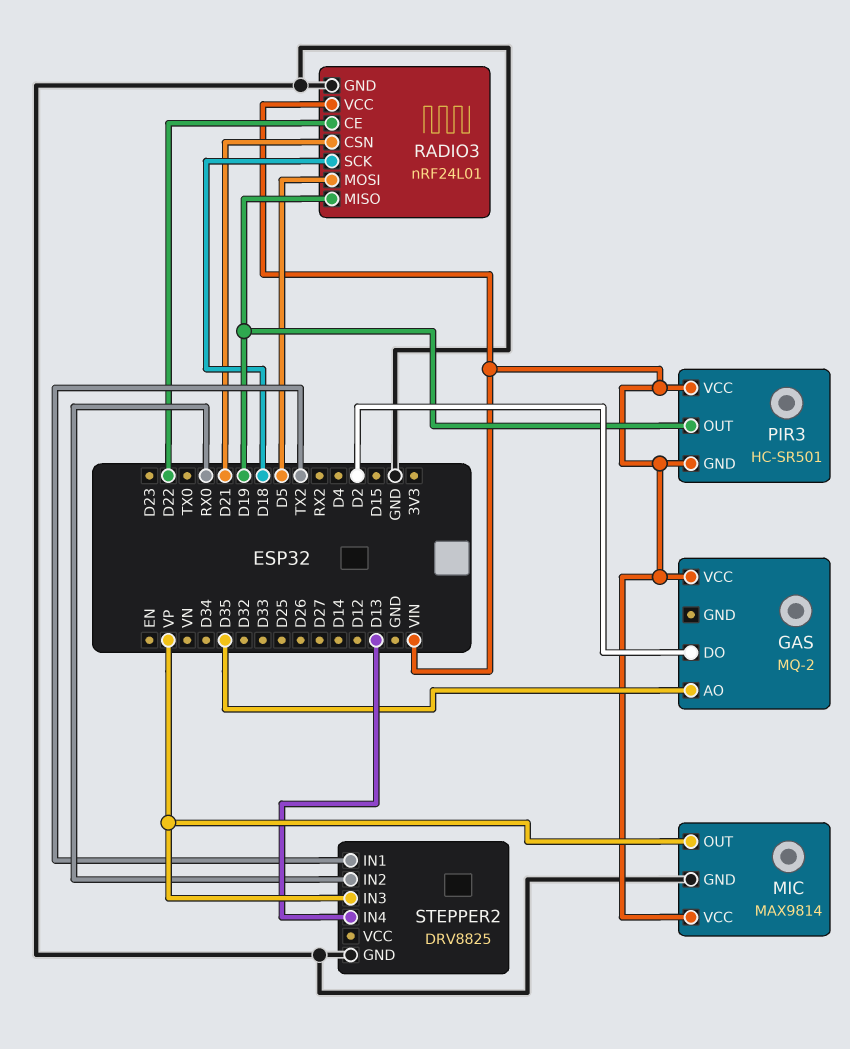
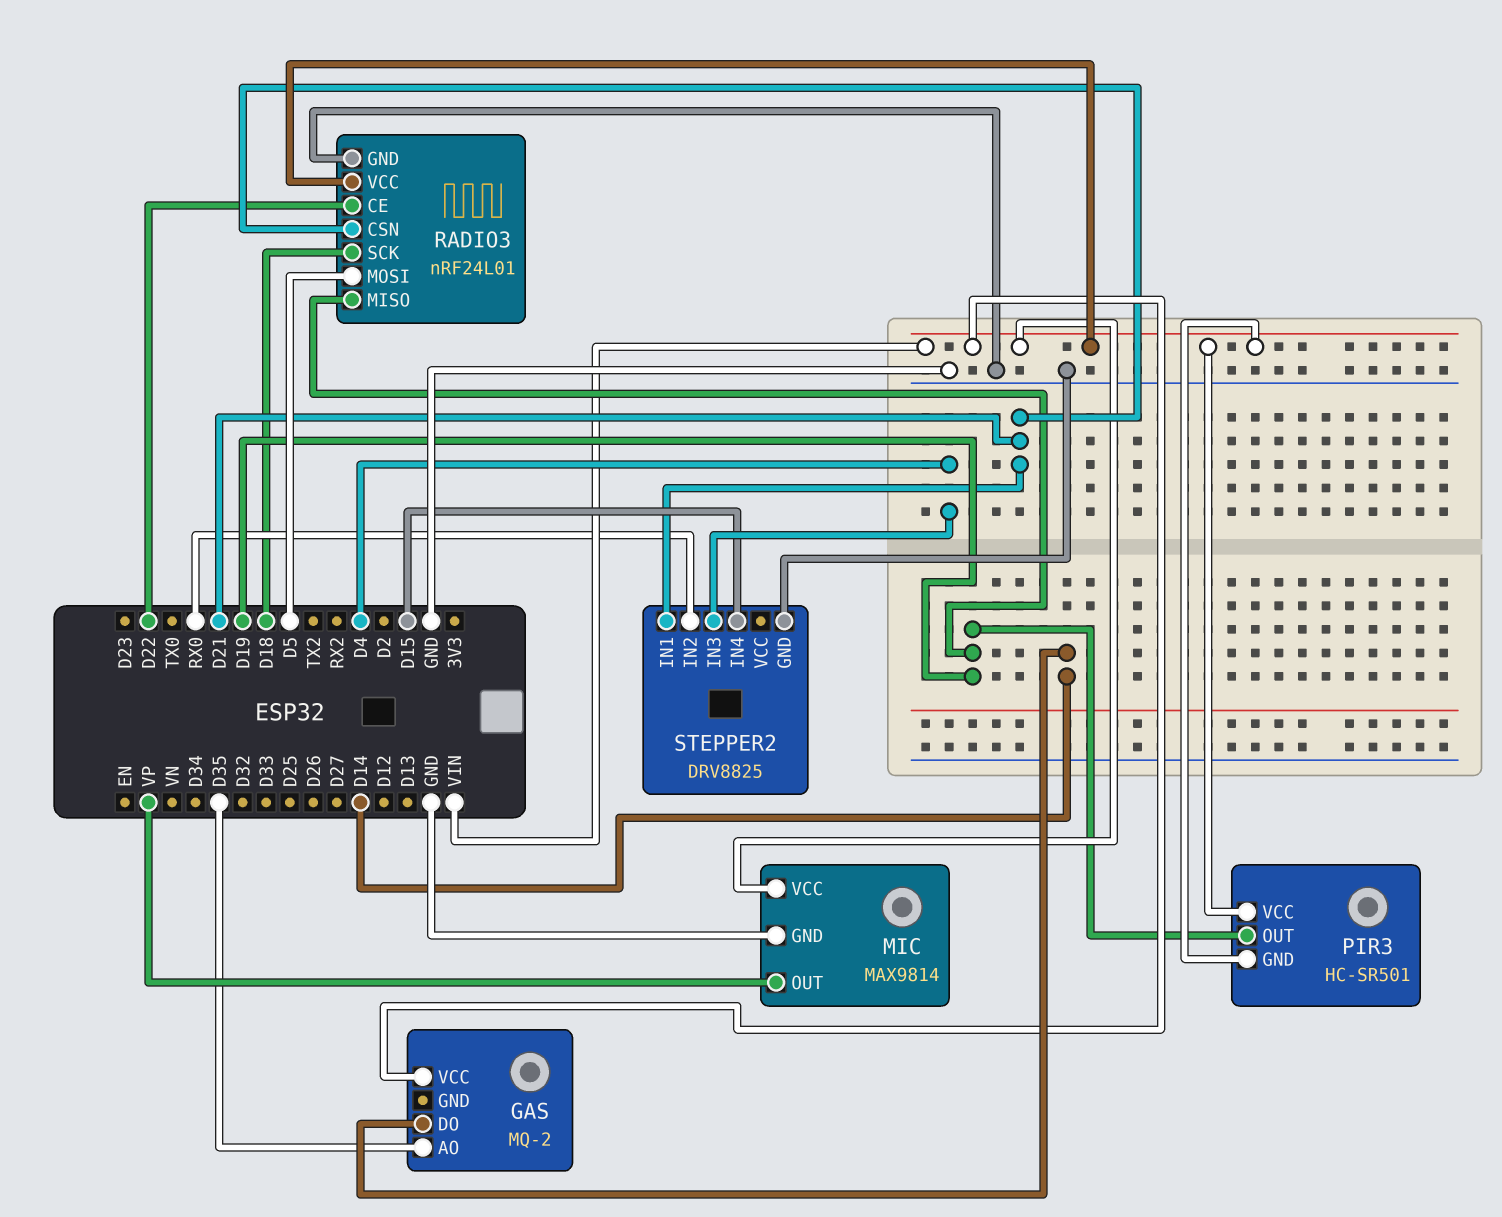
GAS pin DO: D2 -> D14
STEPPER2 pin IN1: TX2 -> D21
STEPPER2 pin IN3: VP -> D4
STEPPER2 pin IN4: D13 -> D15

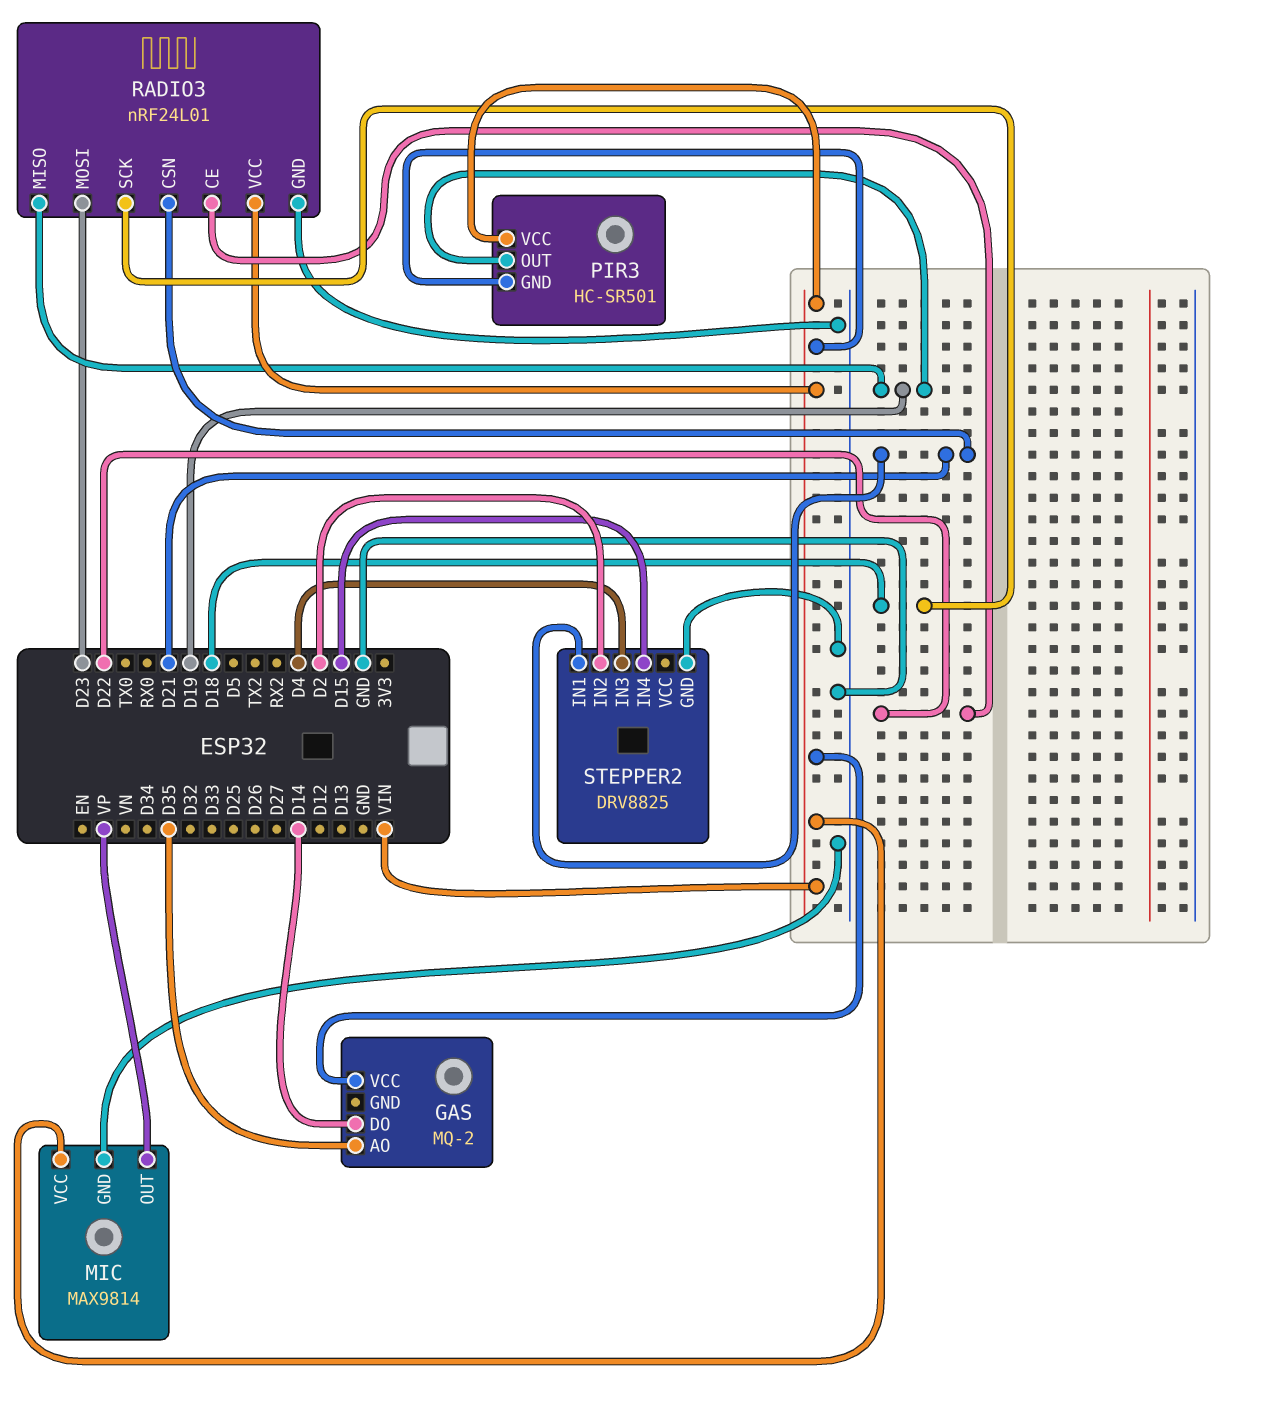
RADIO3 pin MOSI: D5 -> D23
STEPPER2 pin IN2: RX0 -> D2

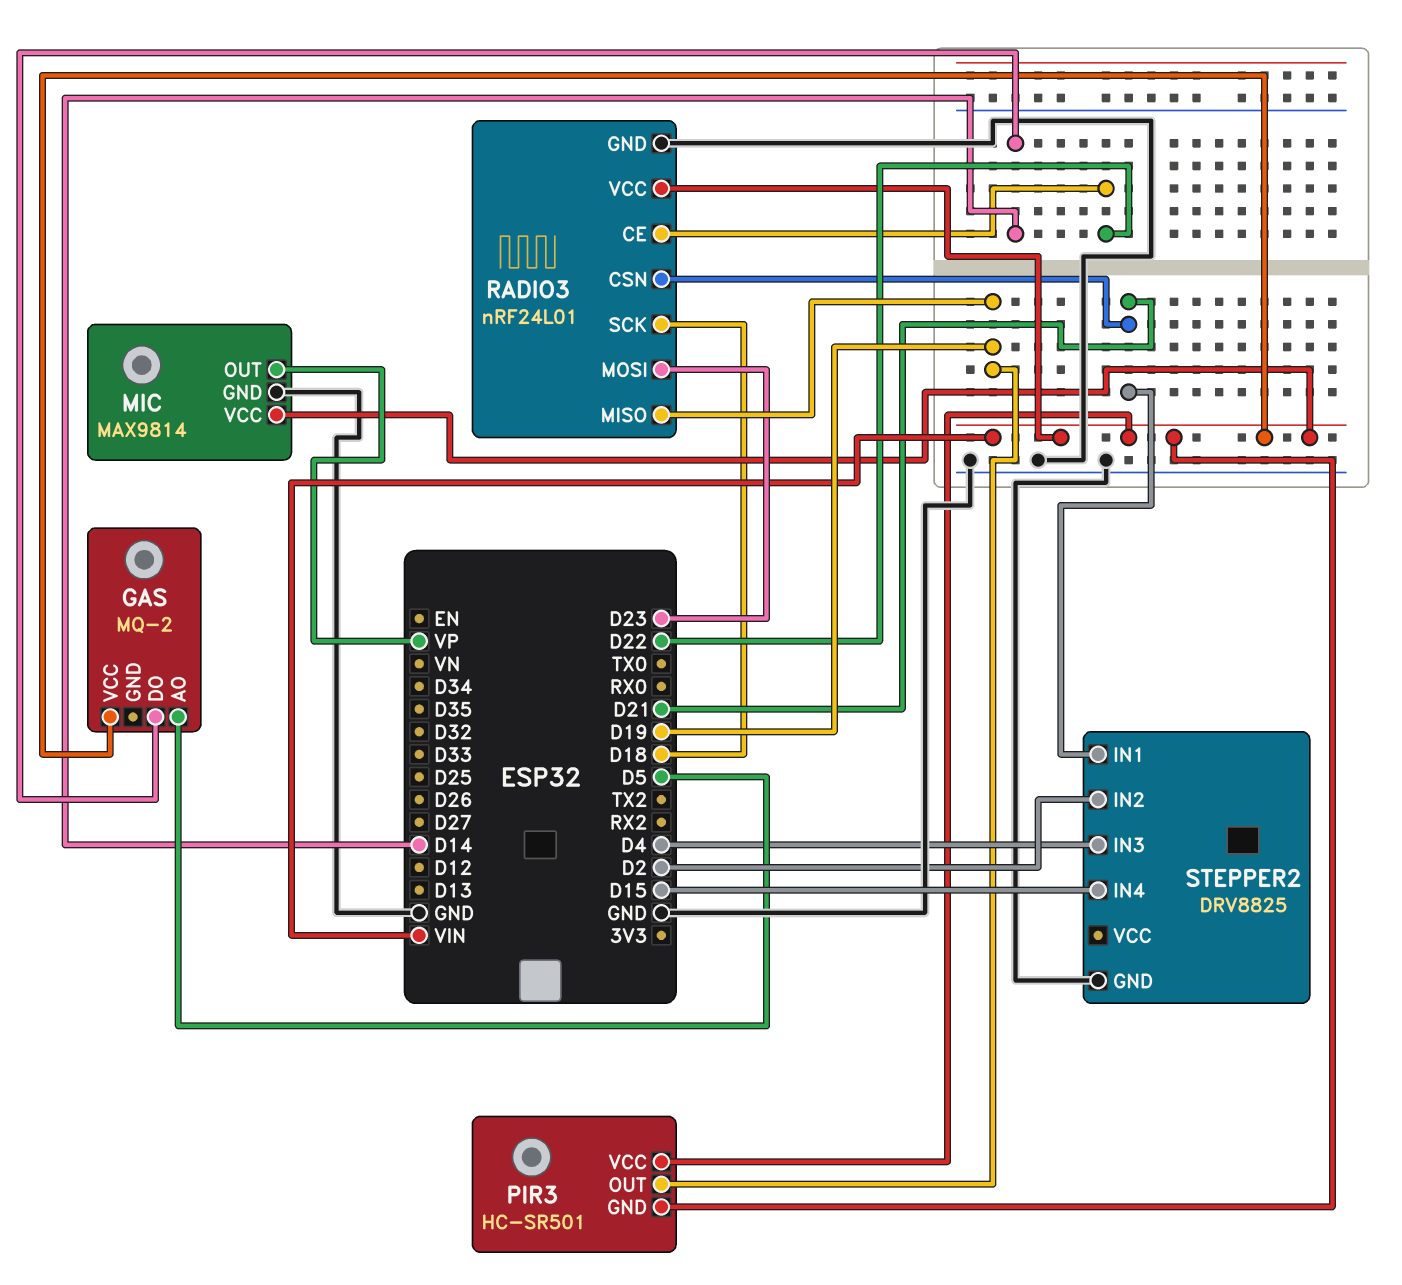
GAS pin AO: D35 -> D5

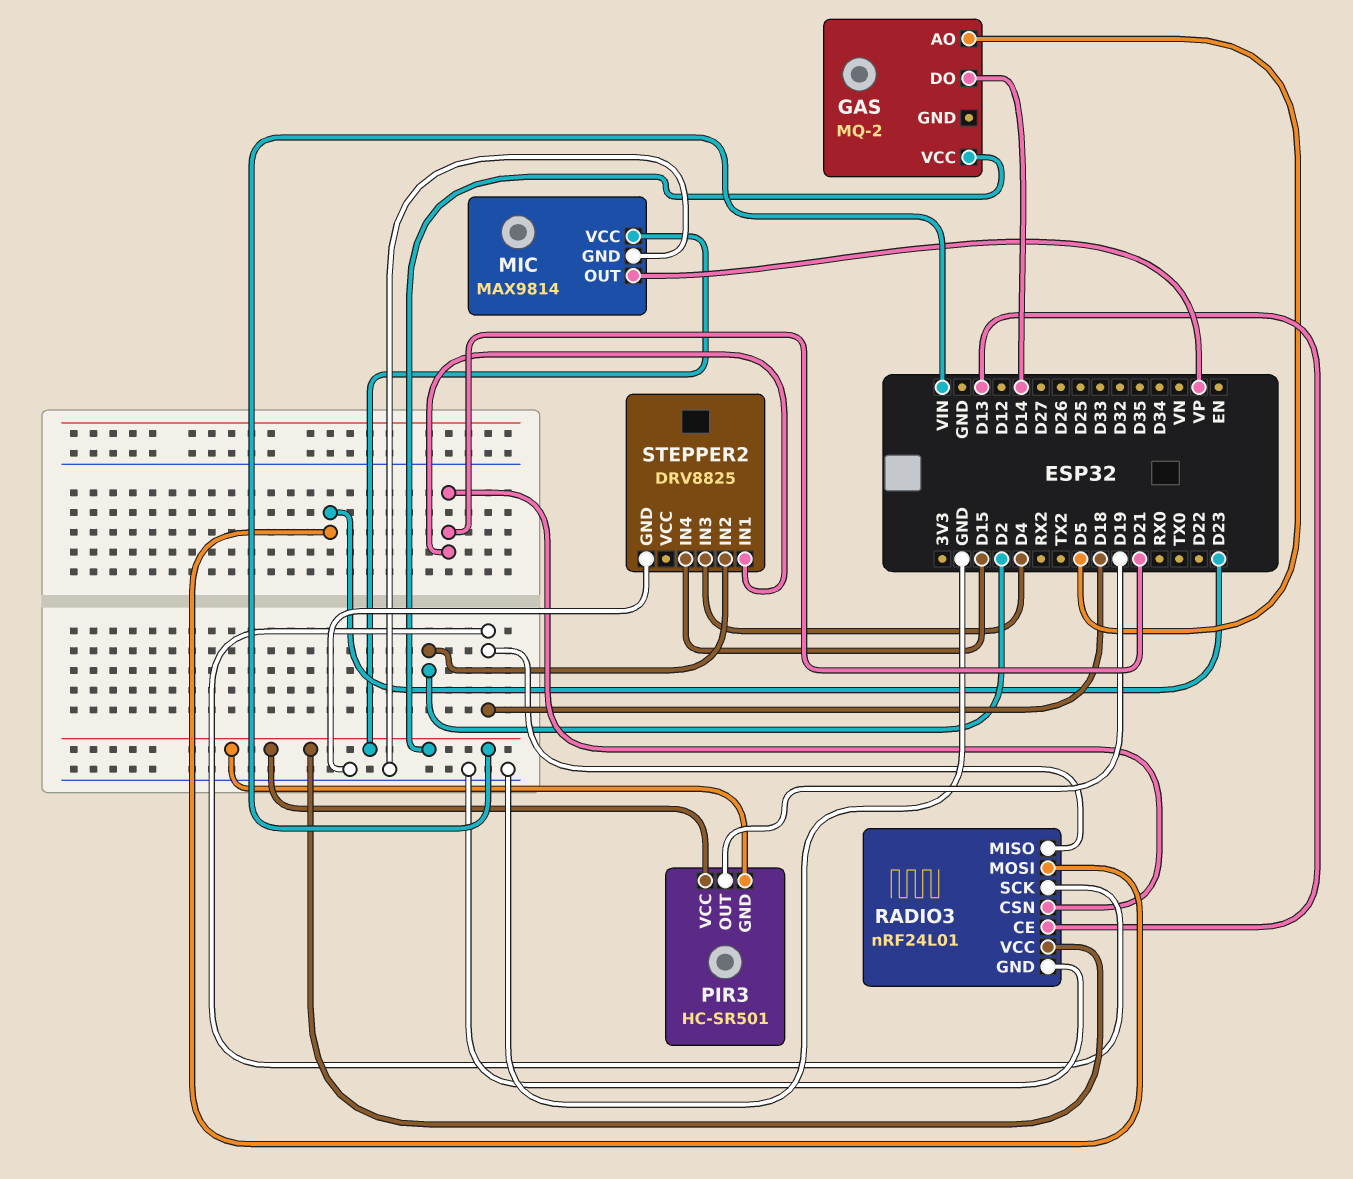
RADIO3 pin CE: D22 -> D13
RADIO3 pin MISO: D19 -> D18

